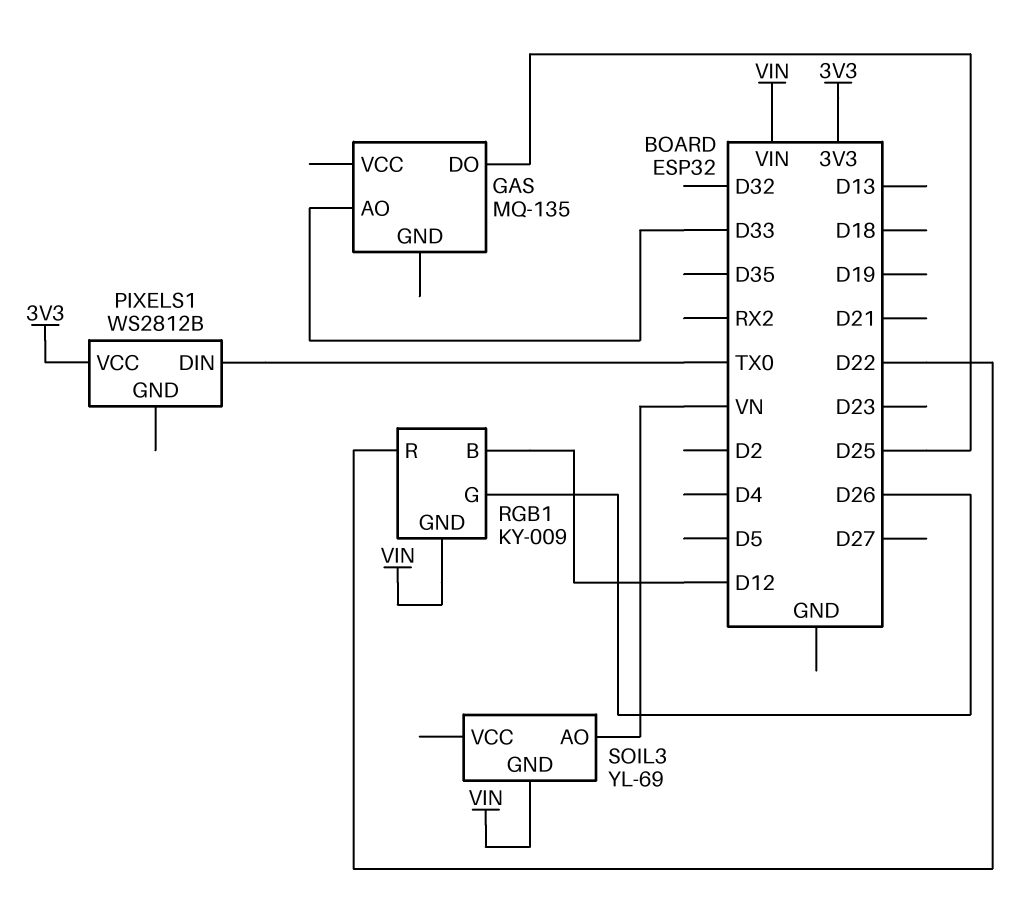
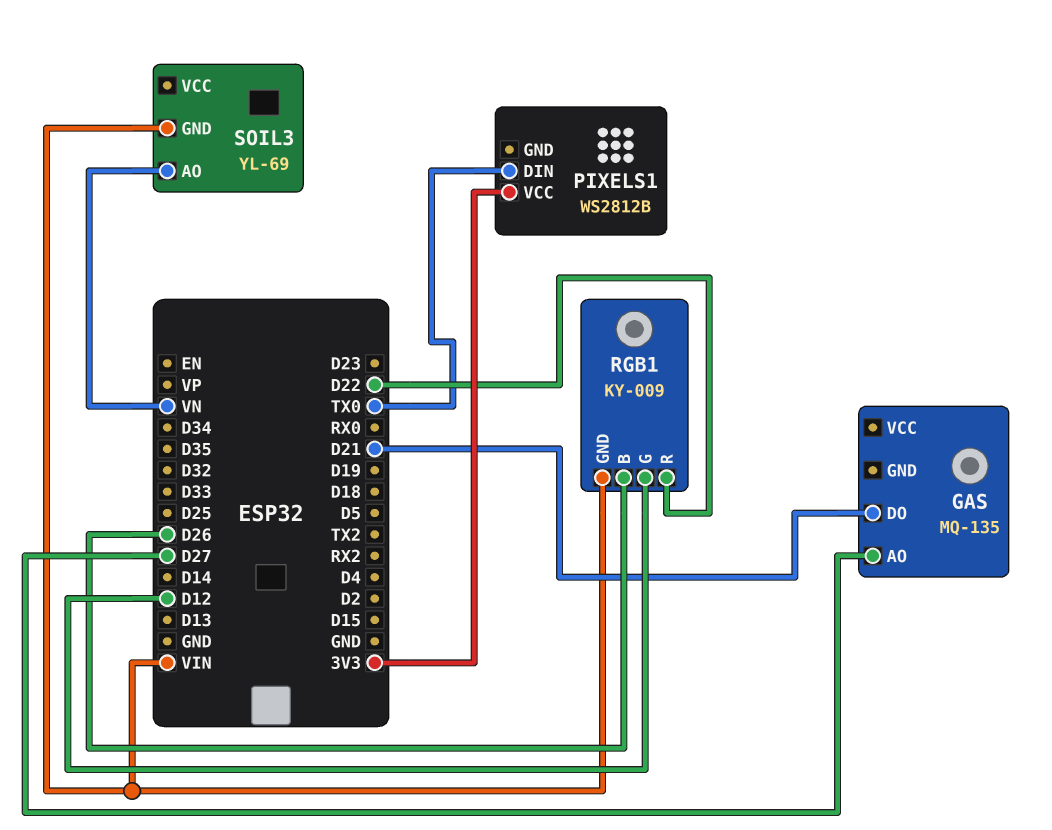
GAS pin AO: D33 -> D27
GAS pin DO: D25 -> D21
RGB1 pin B: D12 -> D26
RGB1 pin G: D26 -> D12

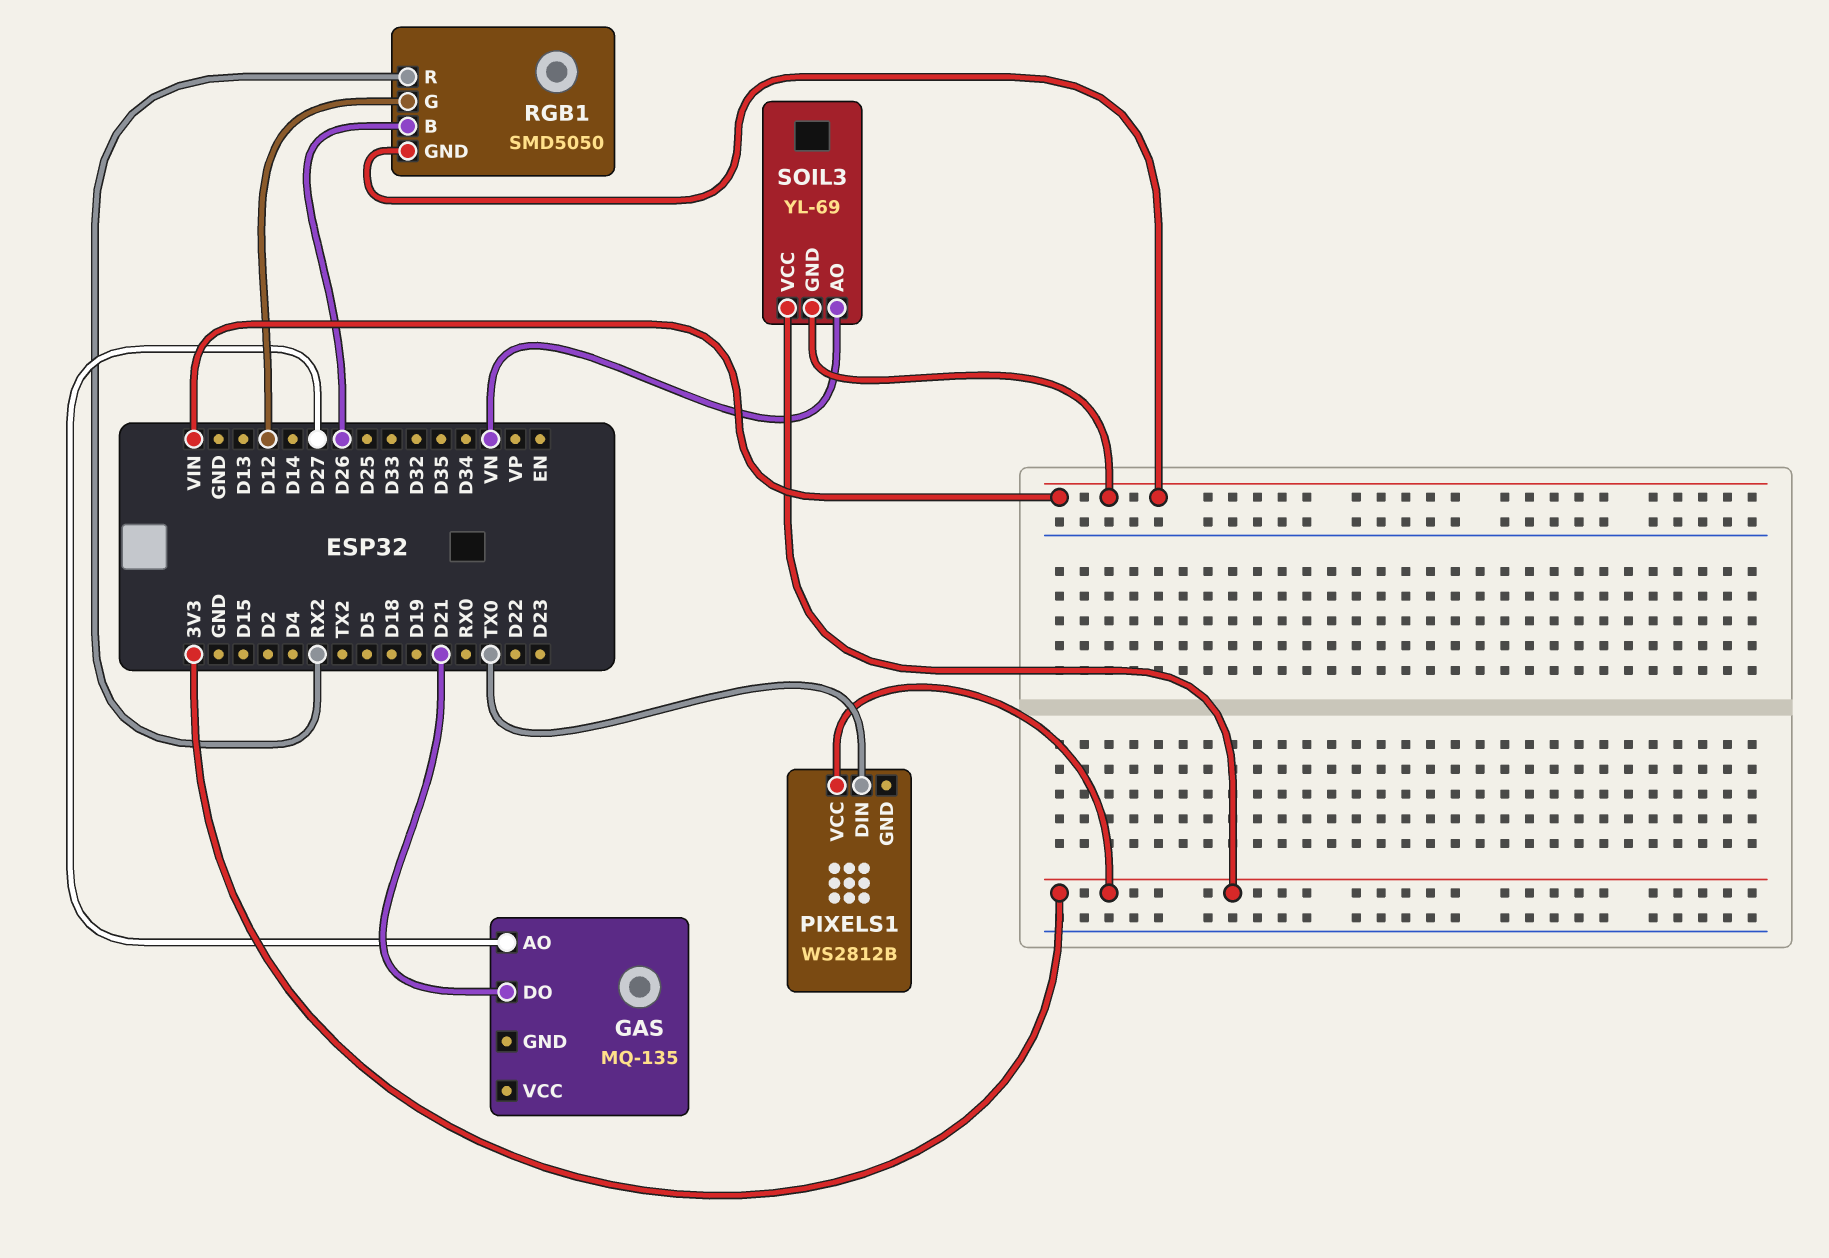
RGB1: KY-009 -> SMD5050
RGB1 pin R: D22 -> RX2
SOIL3 pin VCC: none -> 3V3

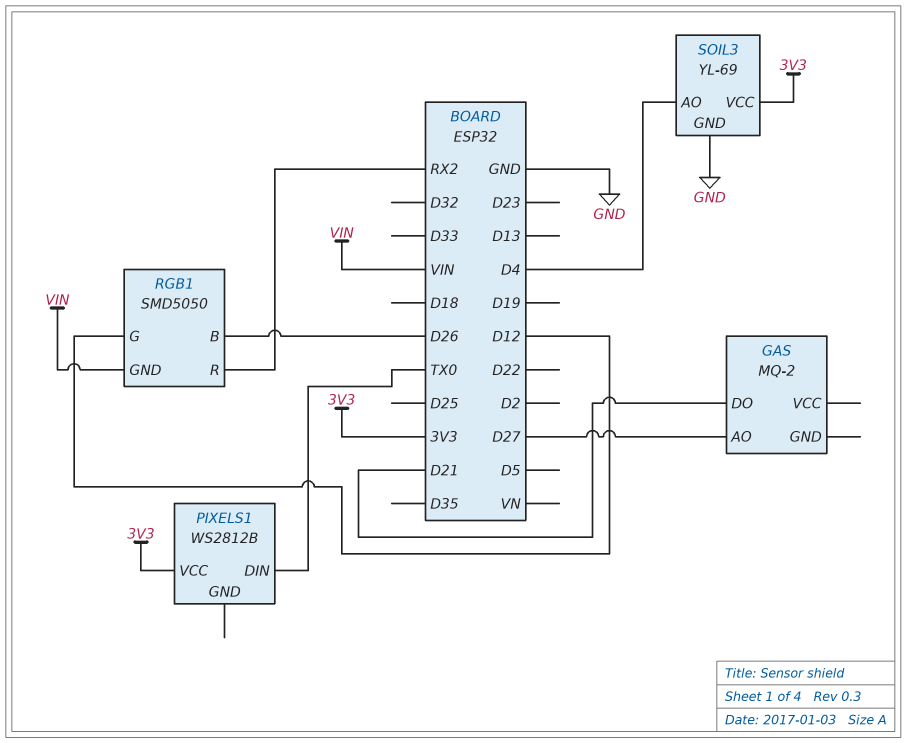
GAS: MQ-135 -> MQ-2
SOIL3 pin AO: VN -> D4
SOIL3 pin GND: VIN -> GND

